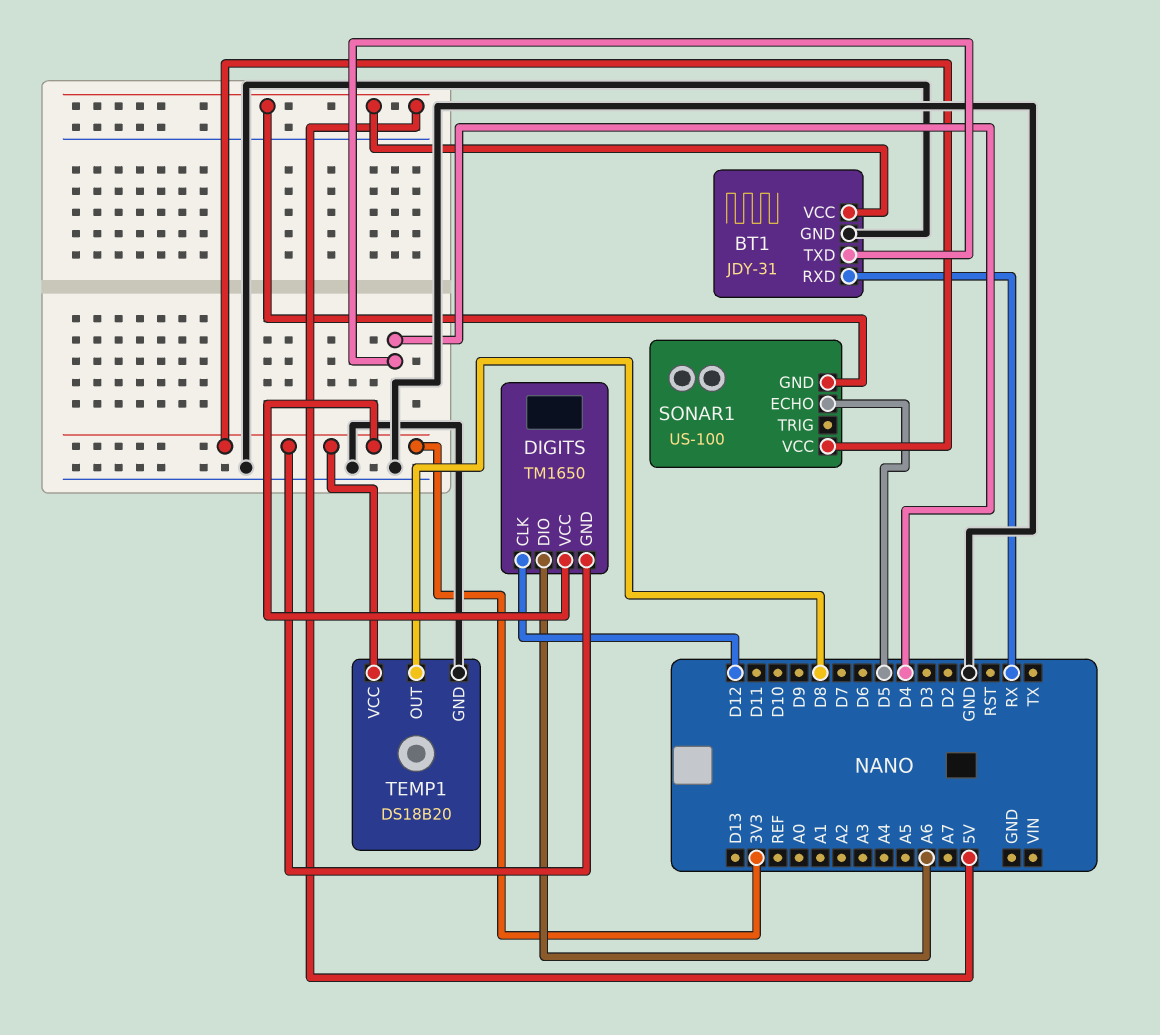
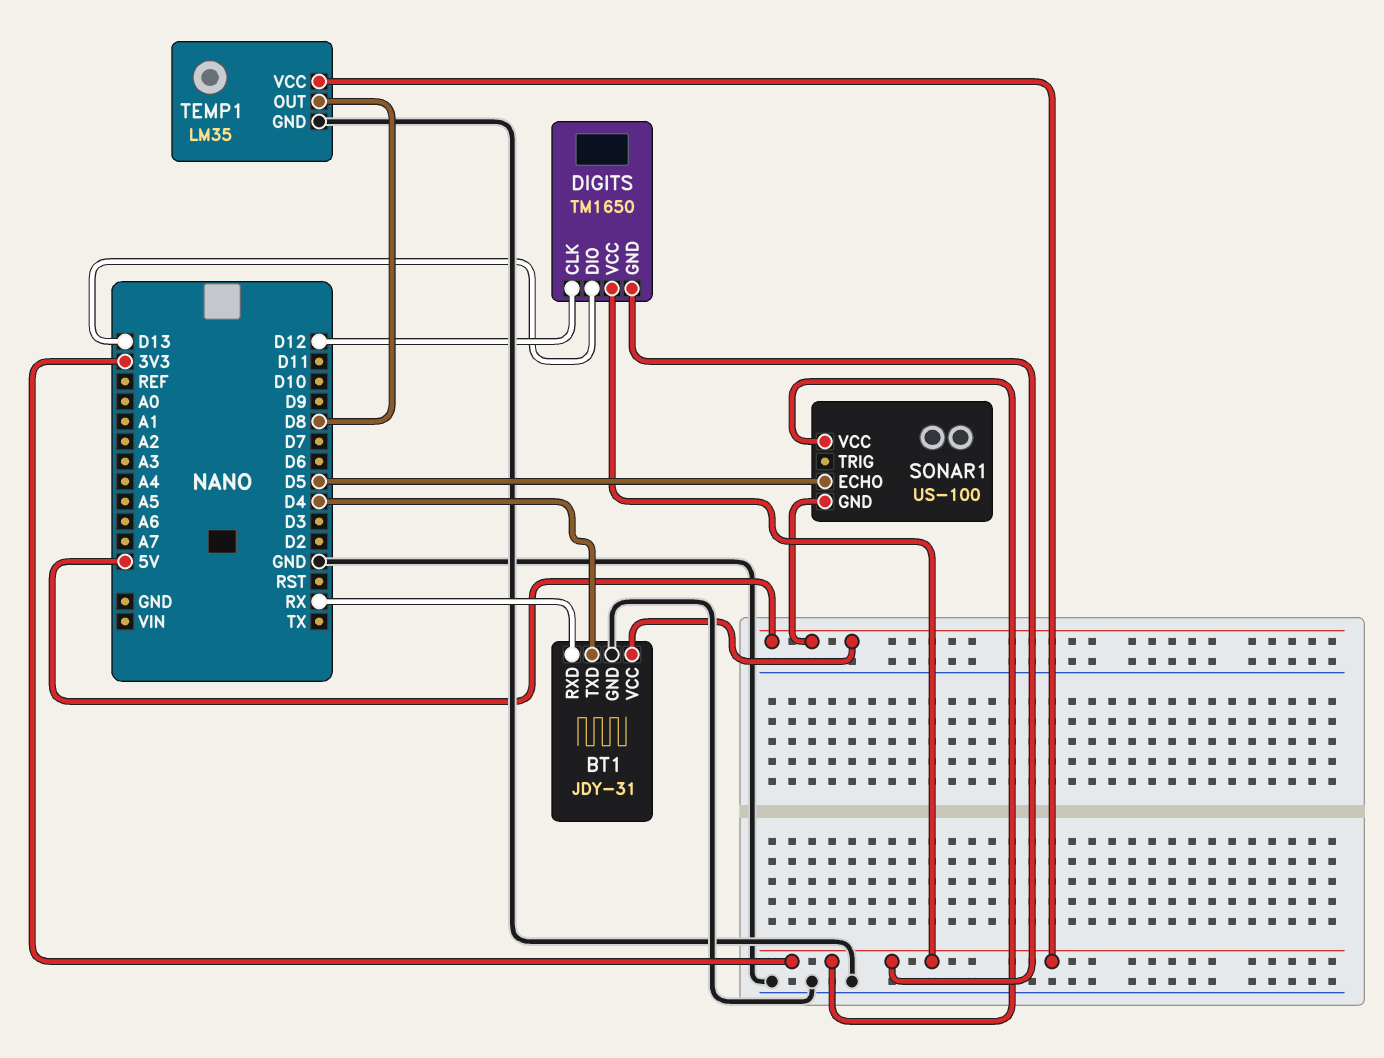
DIGITS pin DIO: A6 -> D13
TEMP1: DS18B20 -> LM35

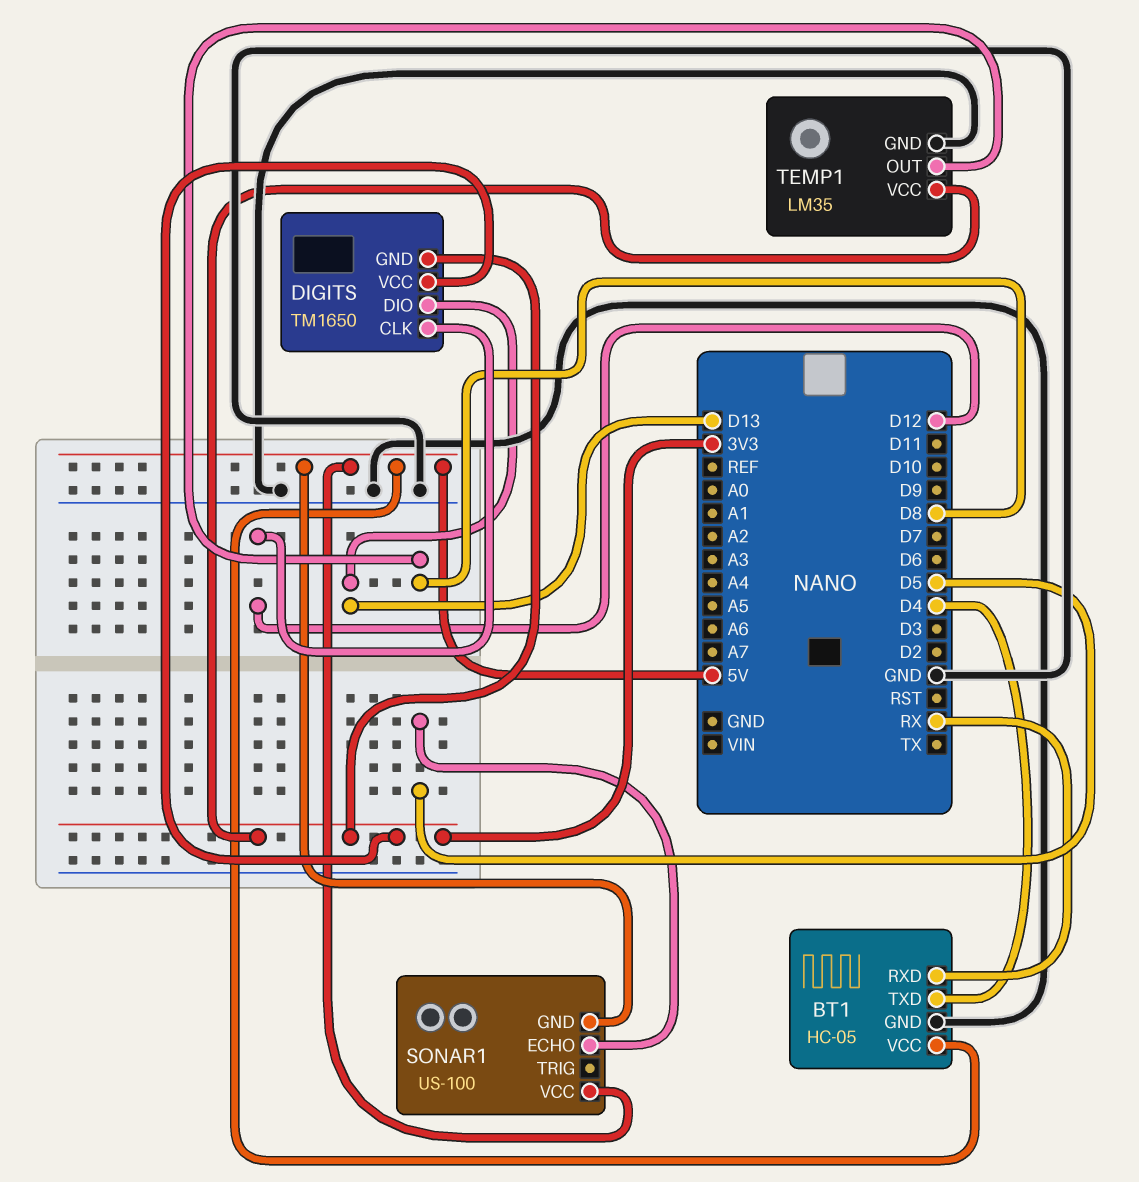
BT1: JDY-31 -> HC-05
SONAR1 pin VCC: 3V3 -> 5V

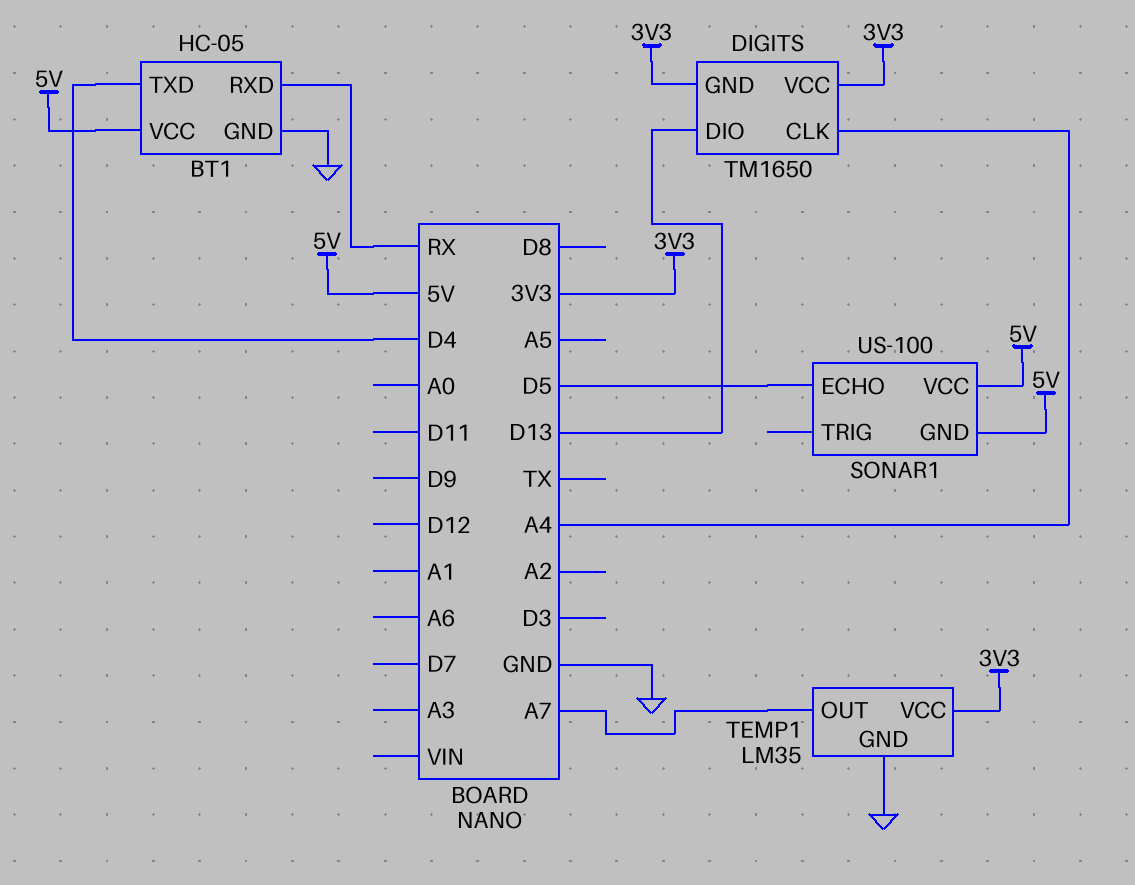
DIGITS pin CLK: D12 -> A4
TEMP1 pin OUT: D8 -> A7

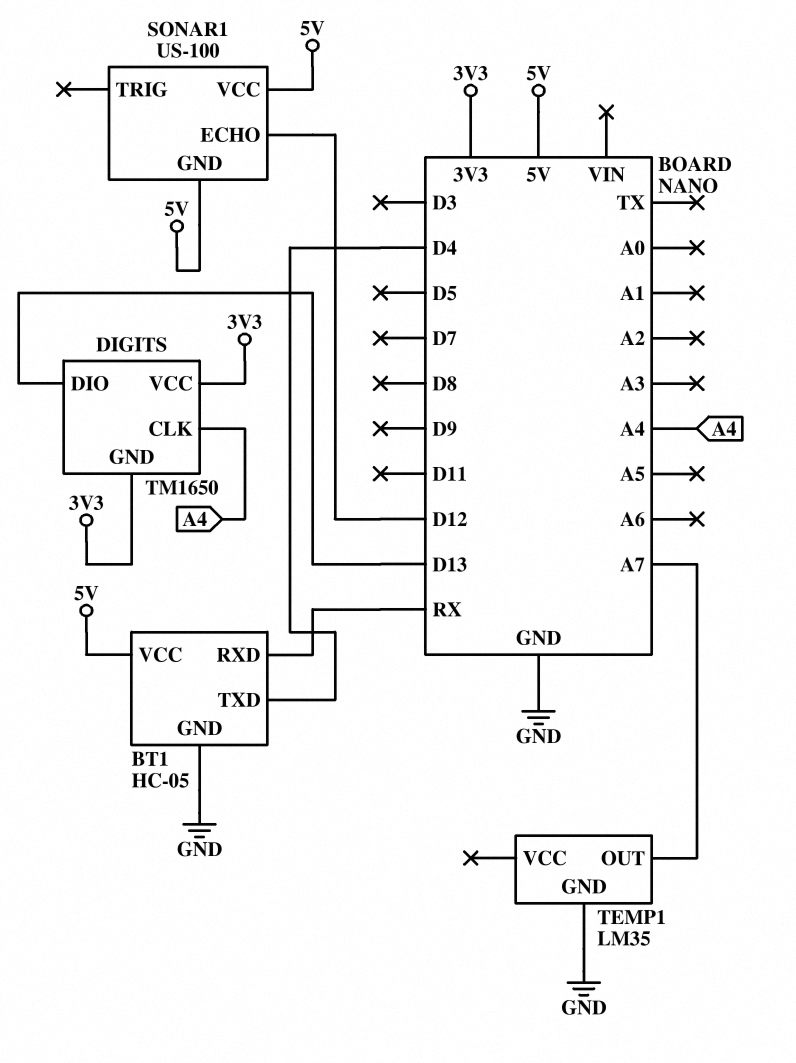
SONAR1 pin ECHO: D5 -> D12
TEMP1 pin VCC: 3V3 -> none

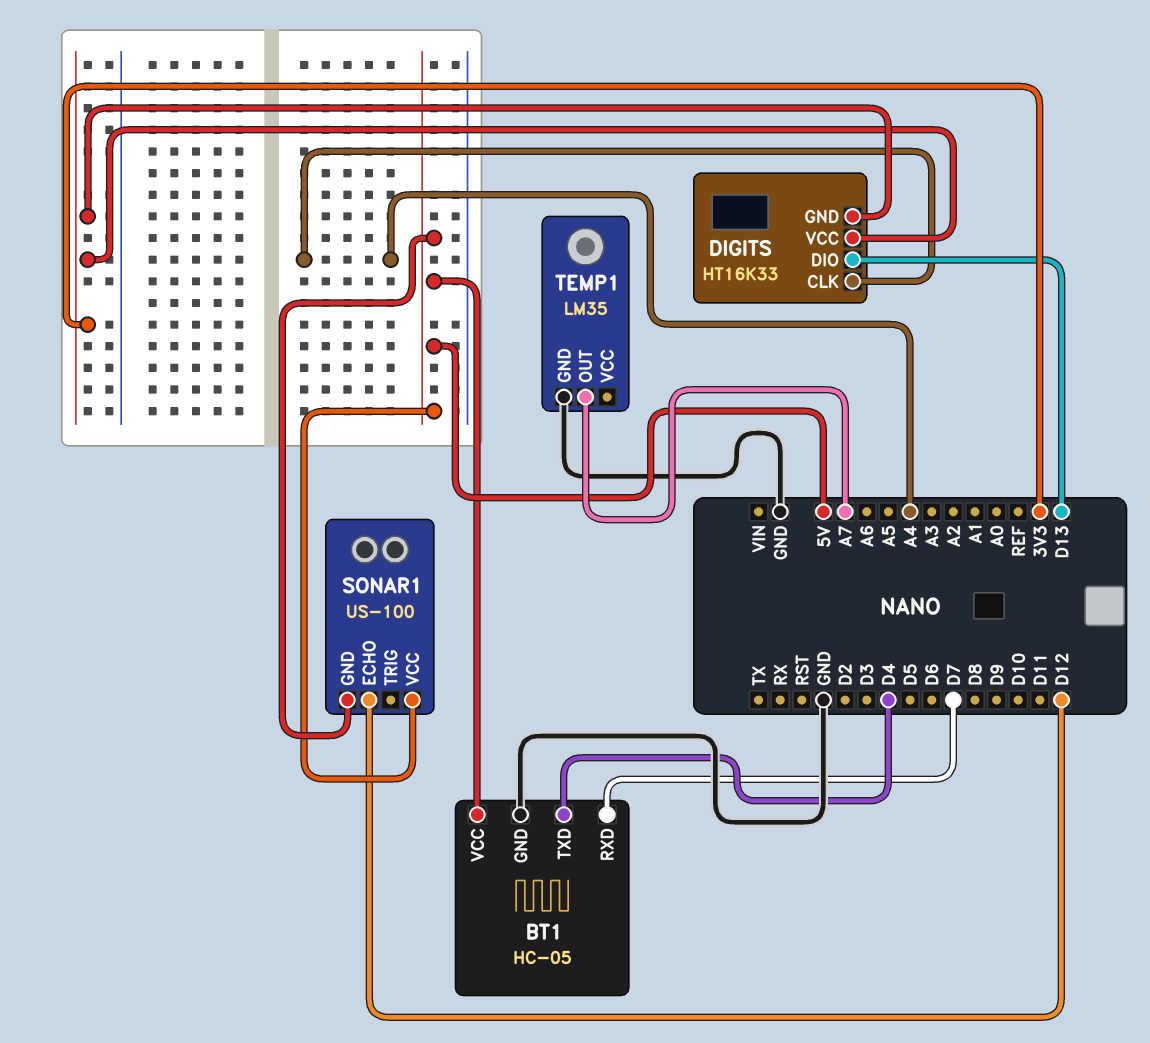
BT1 pin RXD: RX -> D7
DIGITS: TM1650 -> HT16K33

